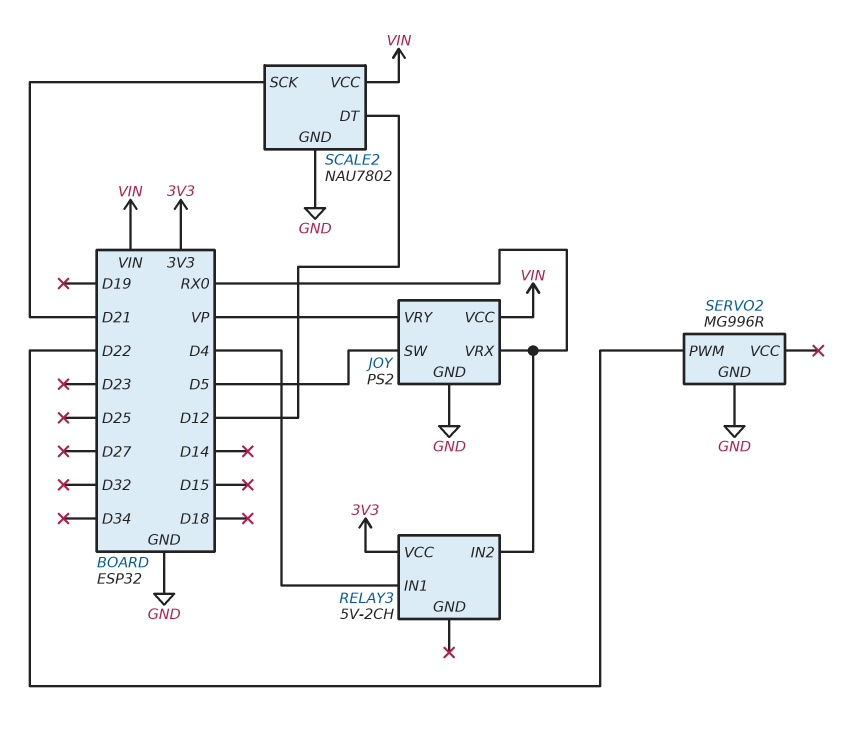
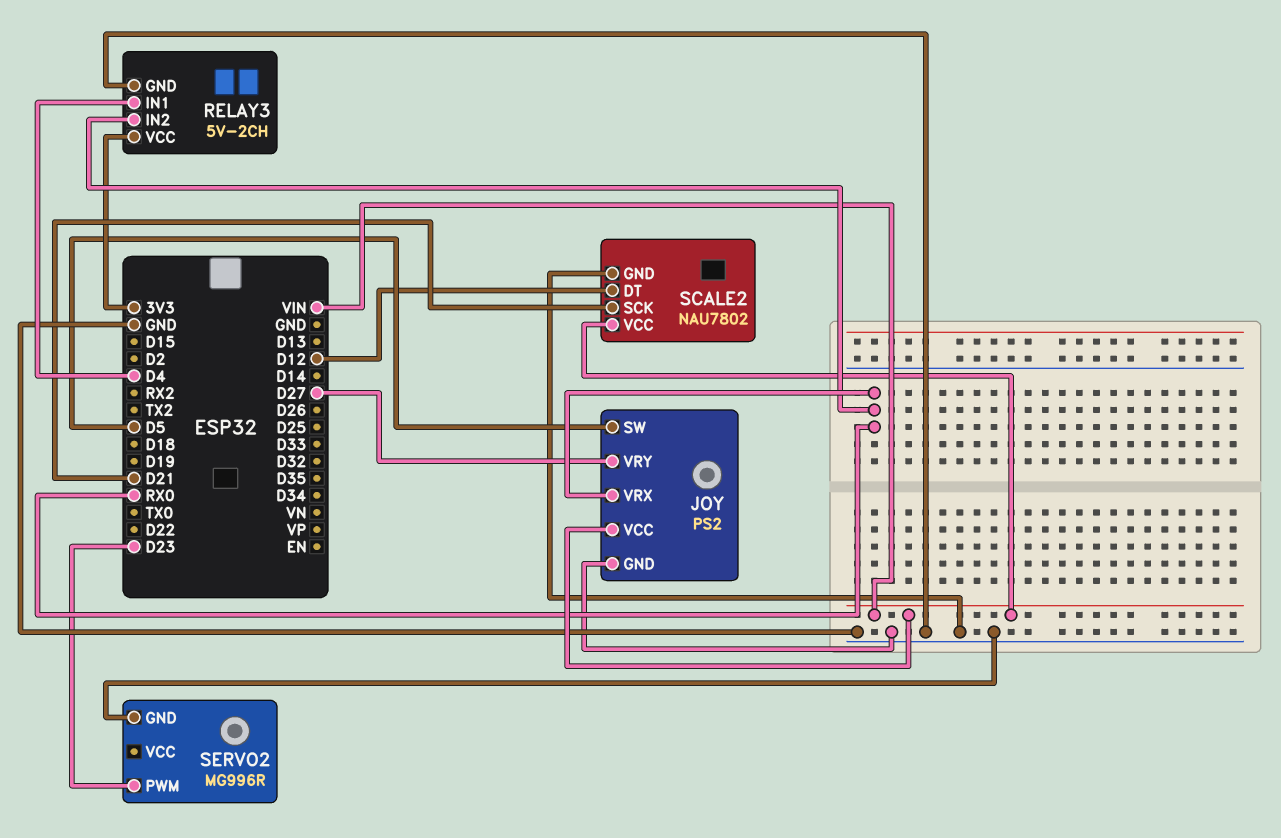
JOY pin VRY: VP -> D27
RELAY3 pin GND: none -> GND
SERVO2 pin PWM: D22 -> D23

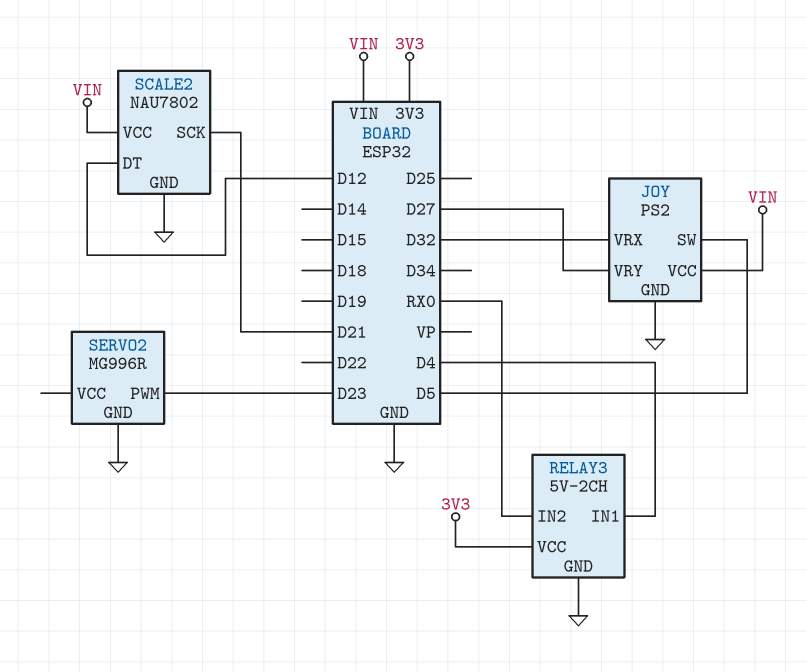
JOY pin VRX: RX0 -> D32

